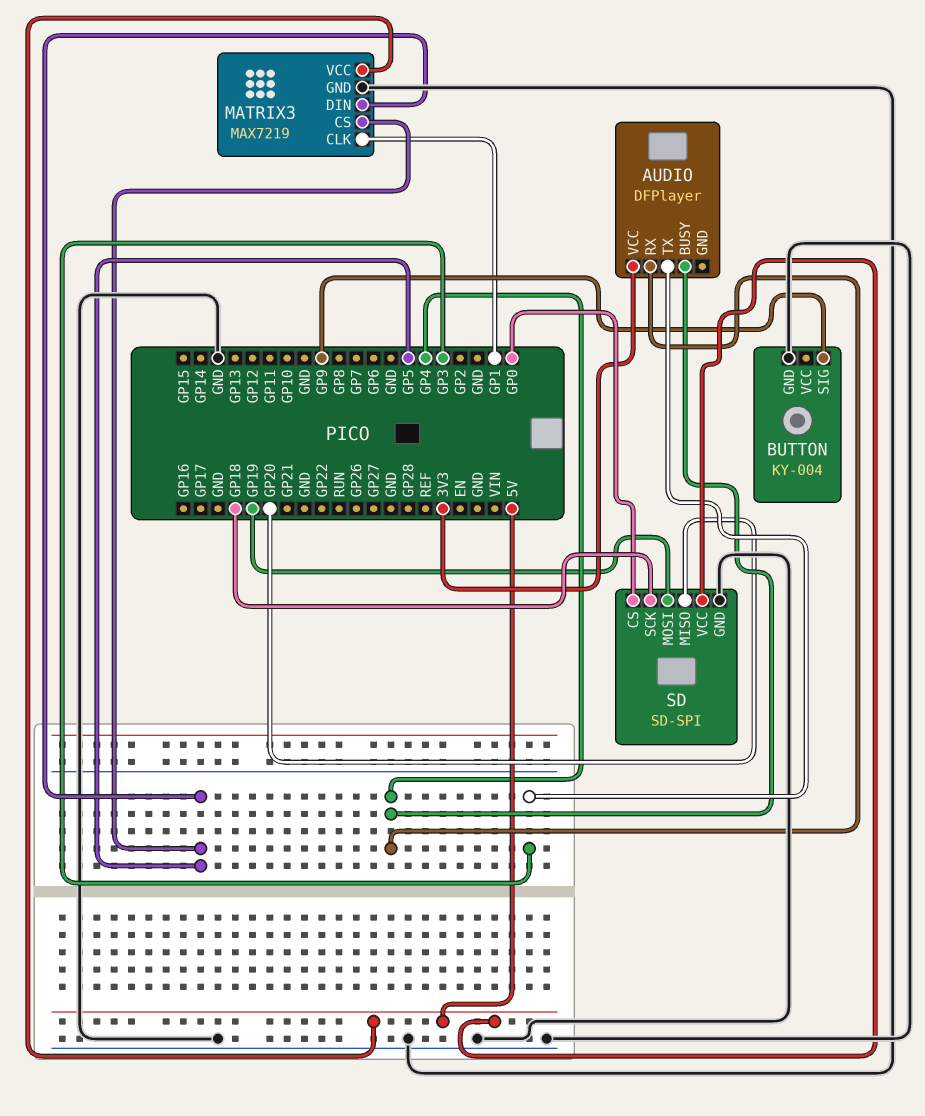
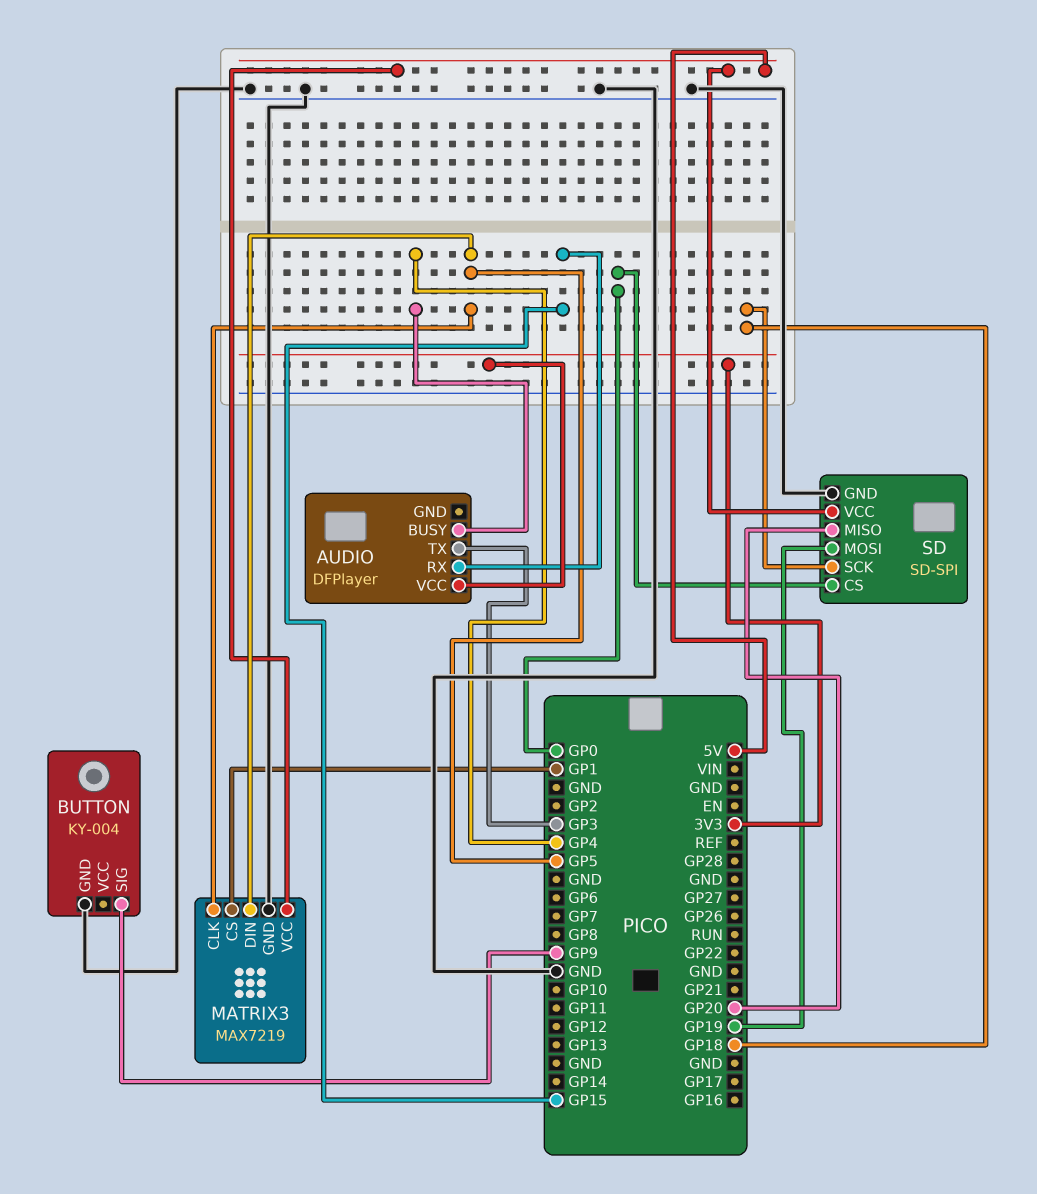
AUDIO pin RX: GP4 -> GP15
MATRIX3 pin CLK: GP1 -> GP5
MATRIX3 pin CS: GP5 -> GP1

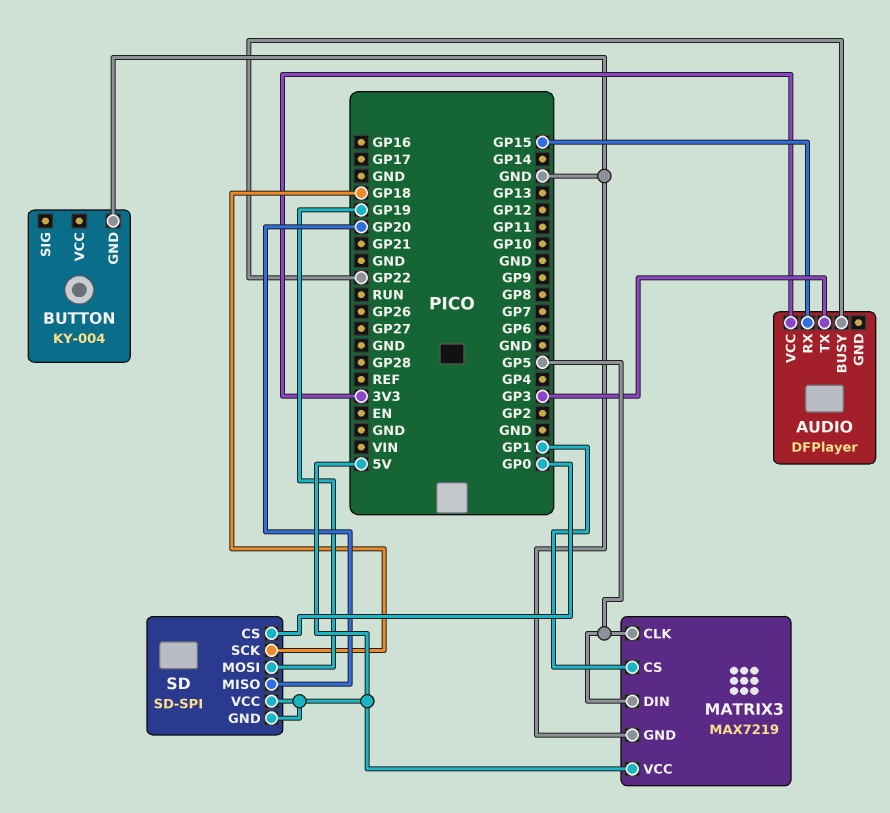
AUDIO pin BUSY: GP4 -> GP22
BUTTON pin SIG: GP9 -> none
SD pin GND: GND -> 5V

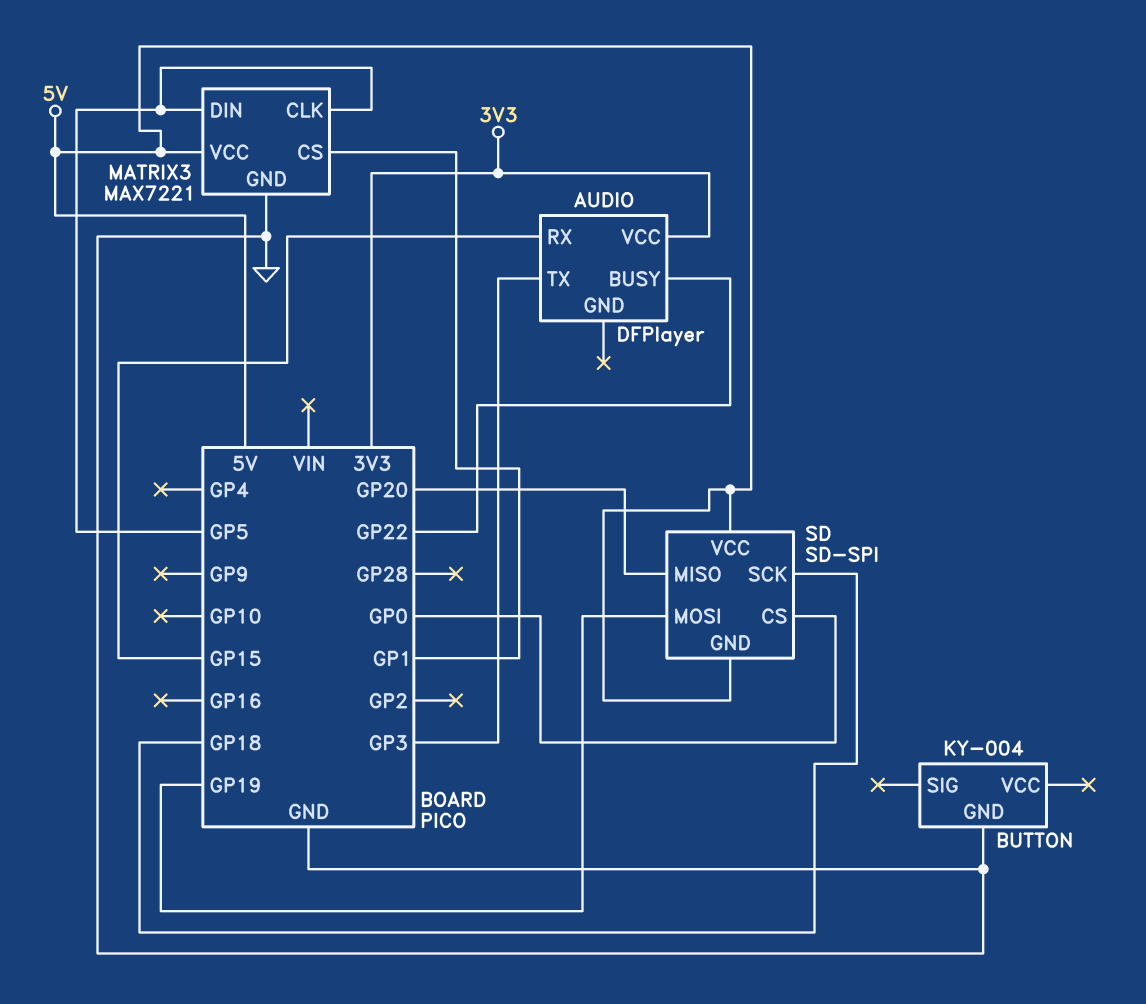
MATRIX3: MAX7219 -> MAX7221

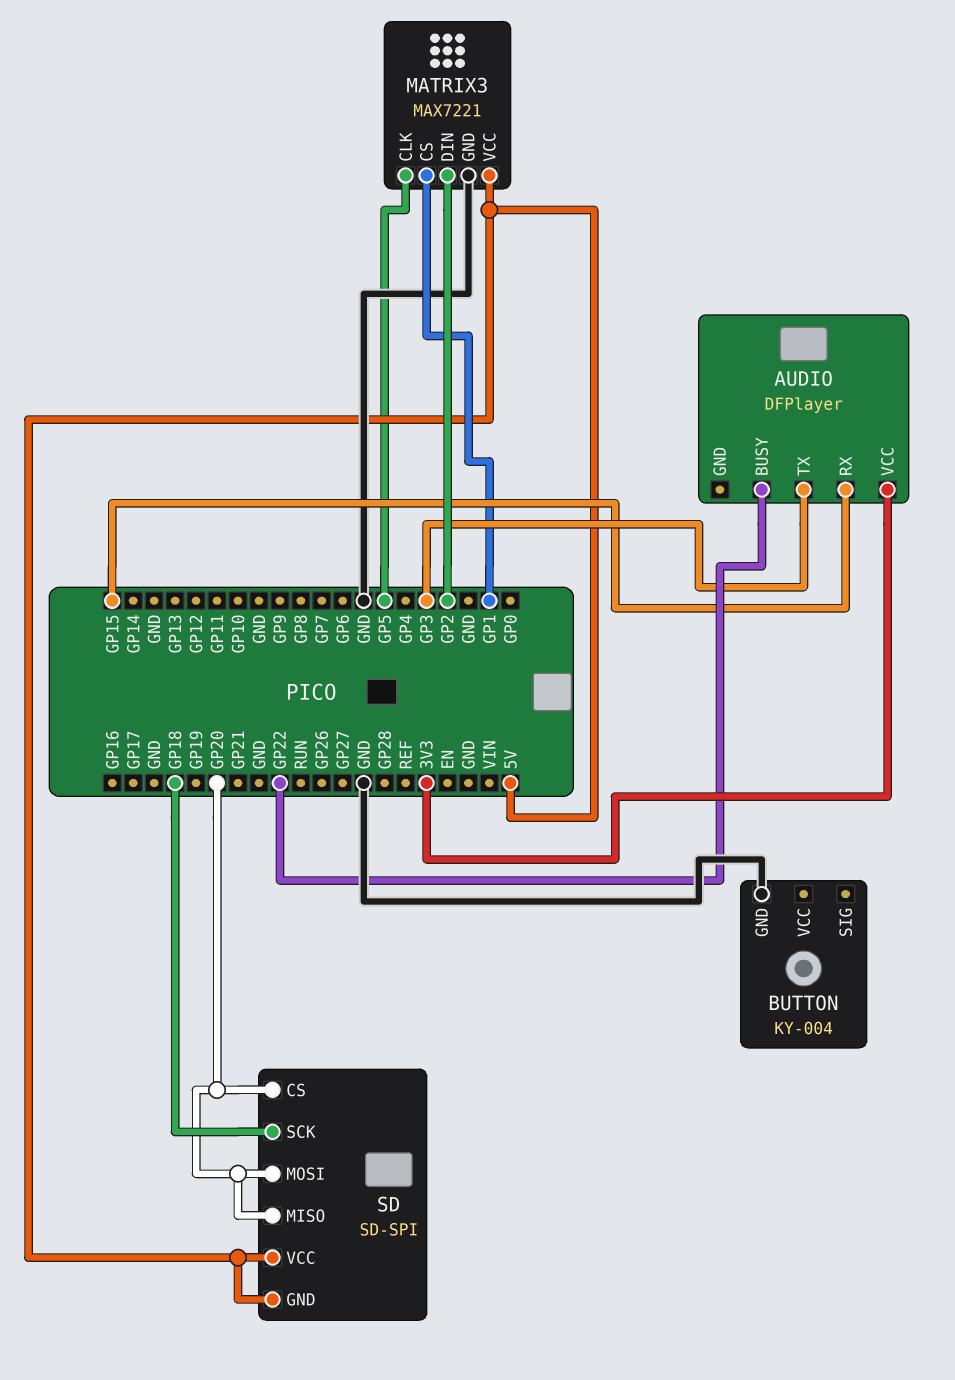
MATRIX3 pin DIN: GP5 -> GP2
SD pin CS: GP0 -> GP20
SD pin MOSI: GP19 -> GP20

